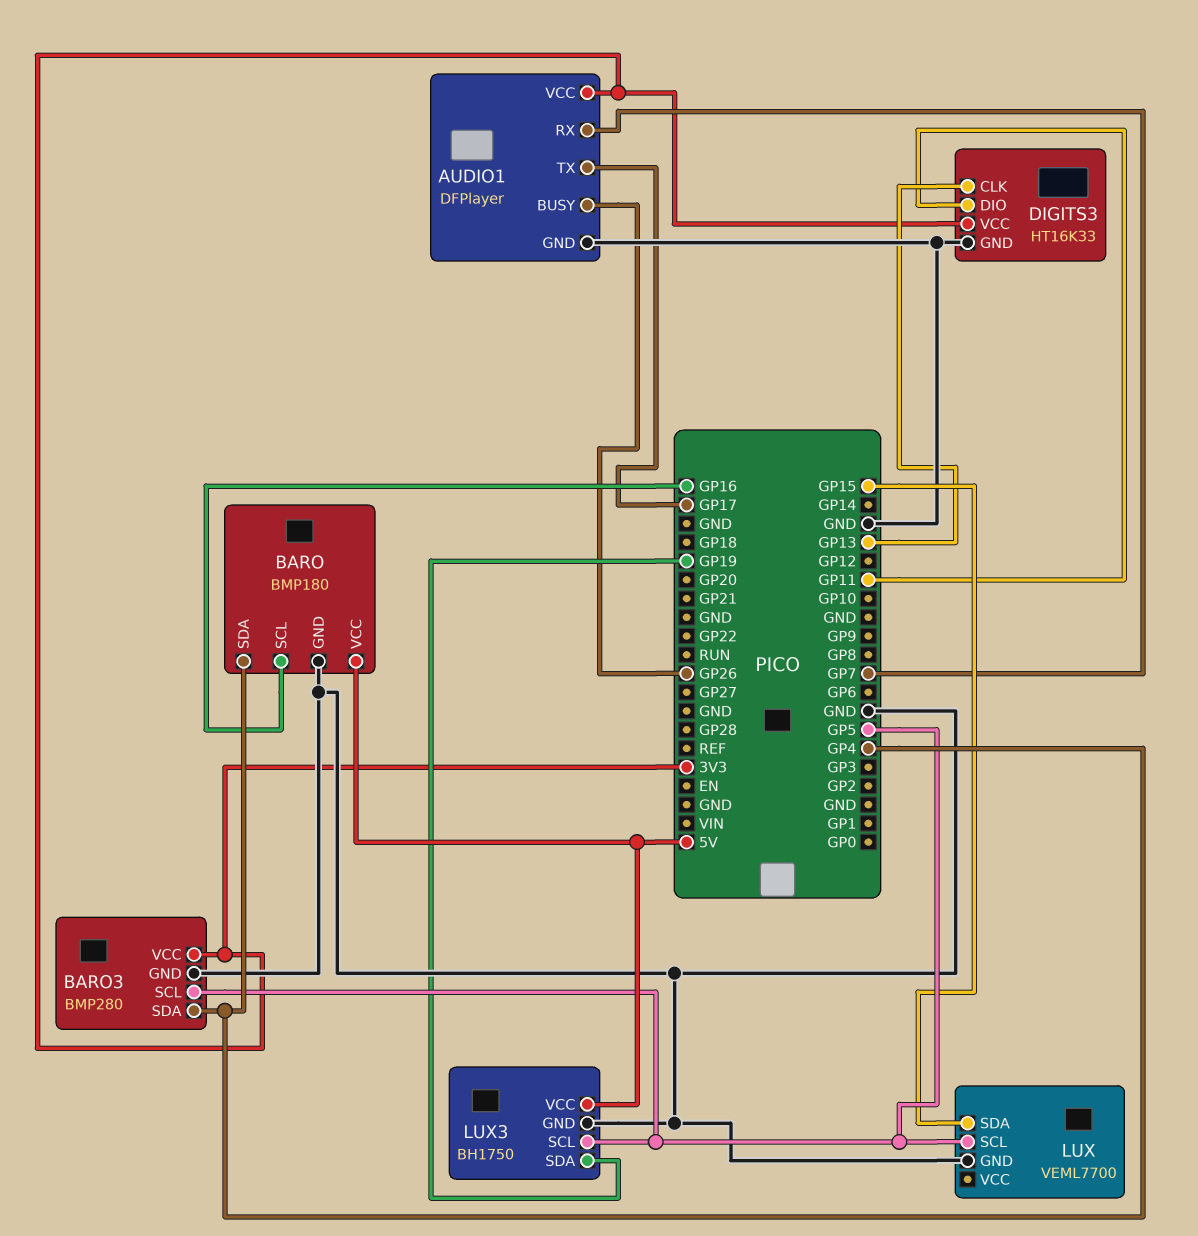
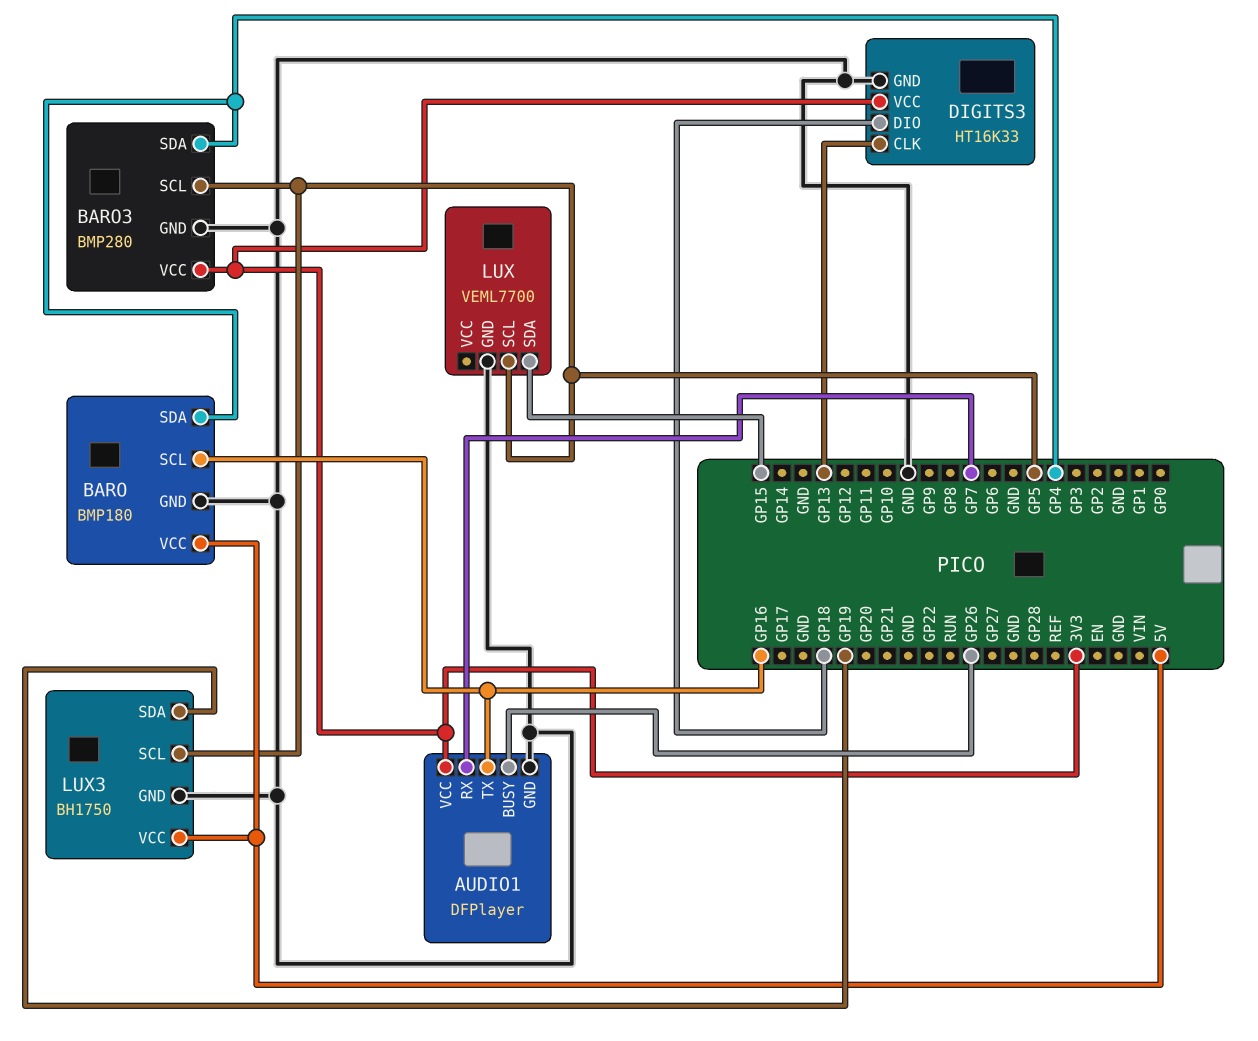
AUDIO1 pin TX: GP17 -> GP16
DIGITS3 pin DIO: GP11 -> GP18

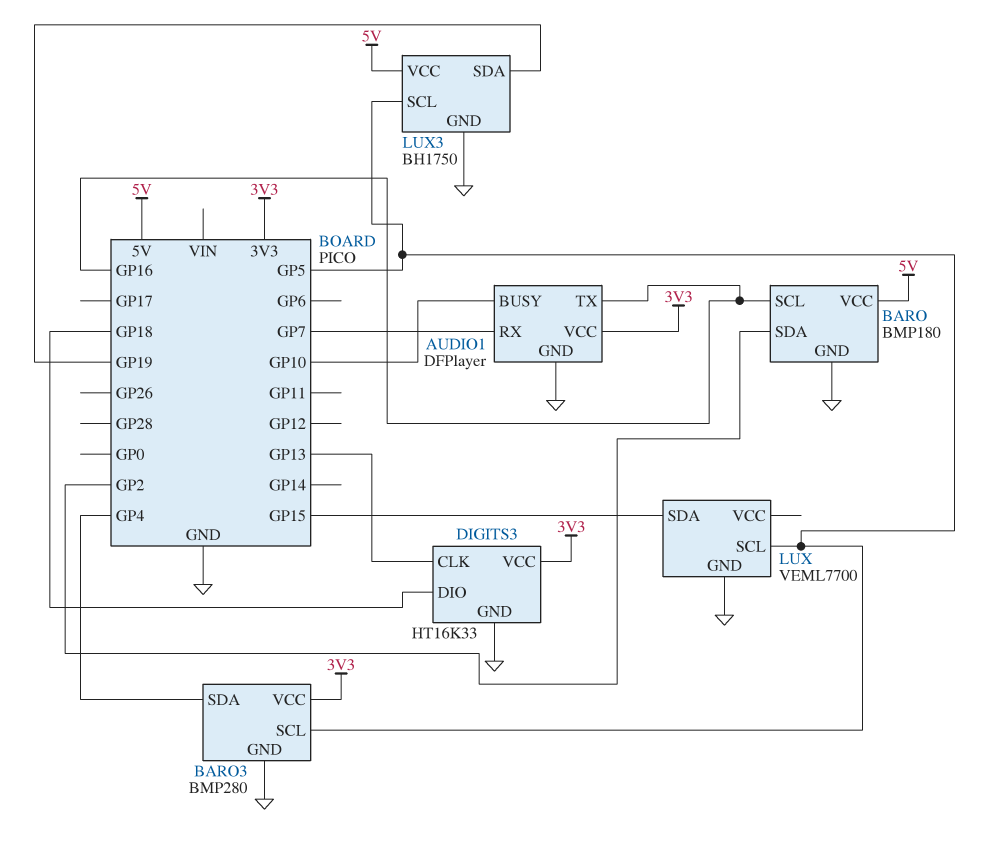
AUDIO1 pin BUSY: GP26 -> GP10
BARO pin SDA: GP4 -> GP2

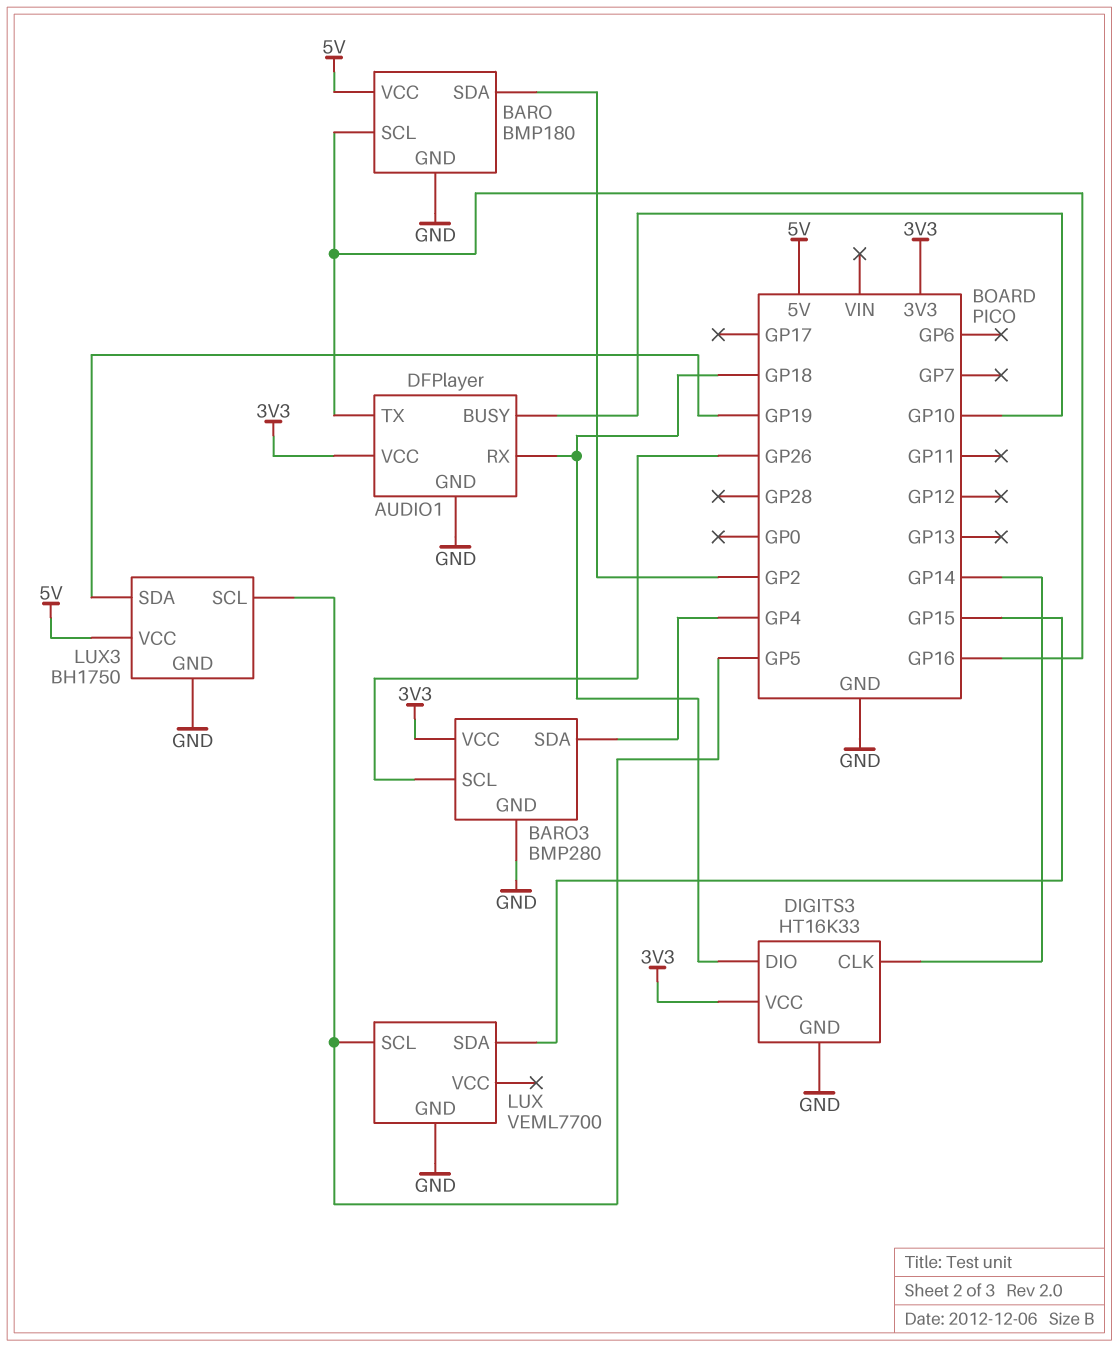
AUDIO1 pin RX: GP7 -> GP18
BARO3 pin SCL: GP5 -> GP26
DIGITS3 pin CLK: GP13 -> GP14

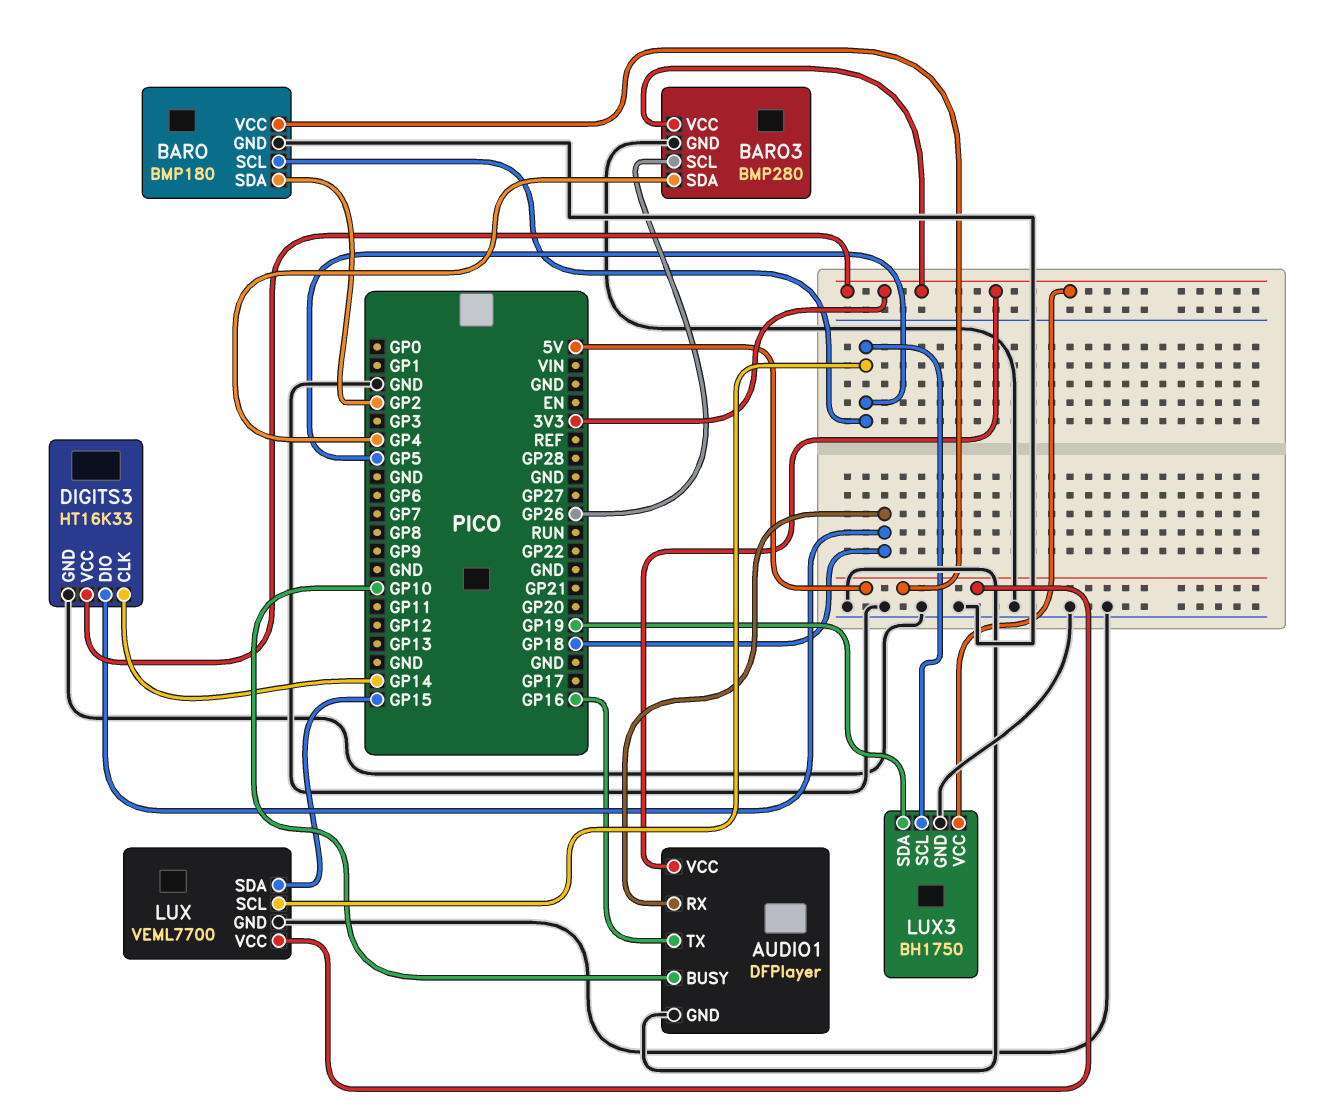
BARO pin SCL: GP16 -> GP5
LUX pin VCC: none -> 5V
LUX3 pin VCC: 5V -> 3V3

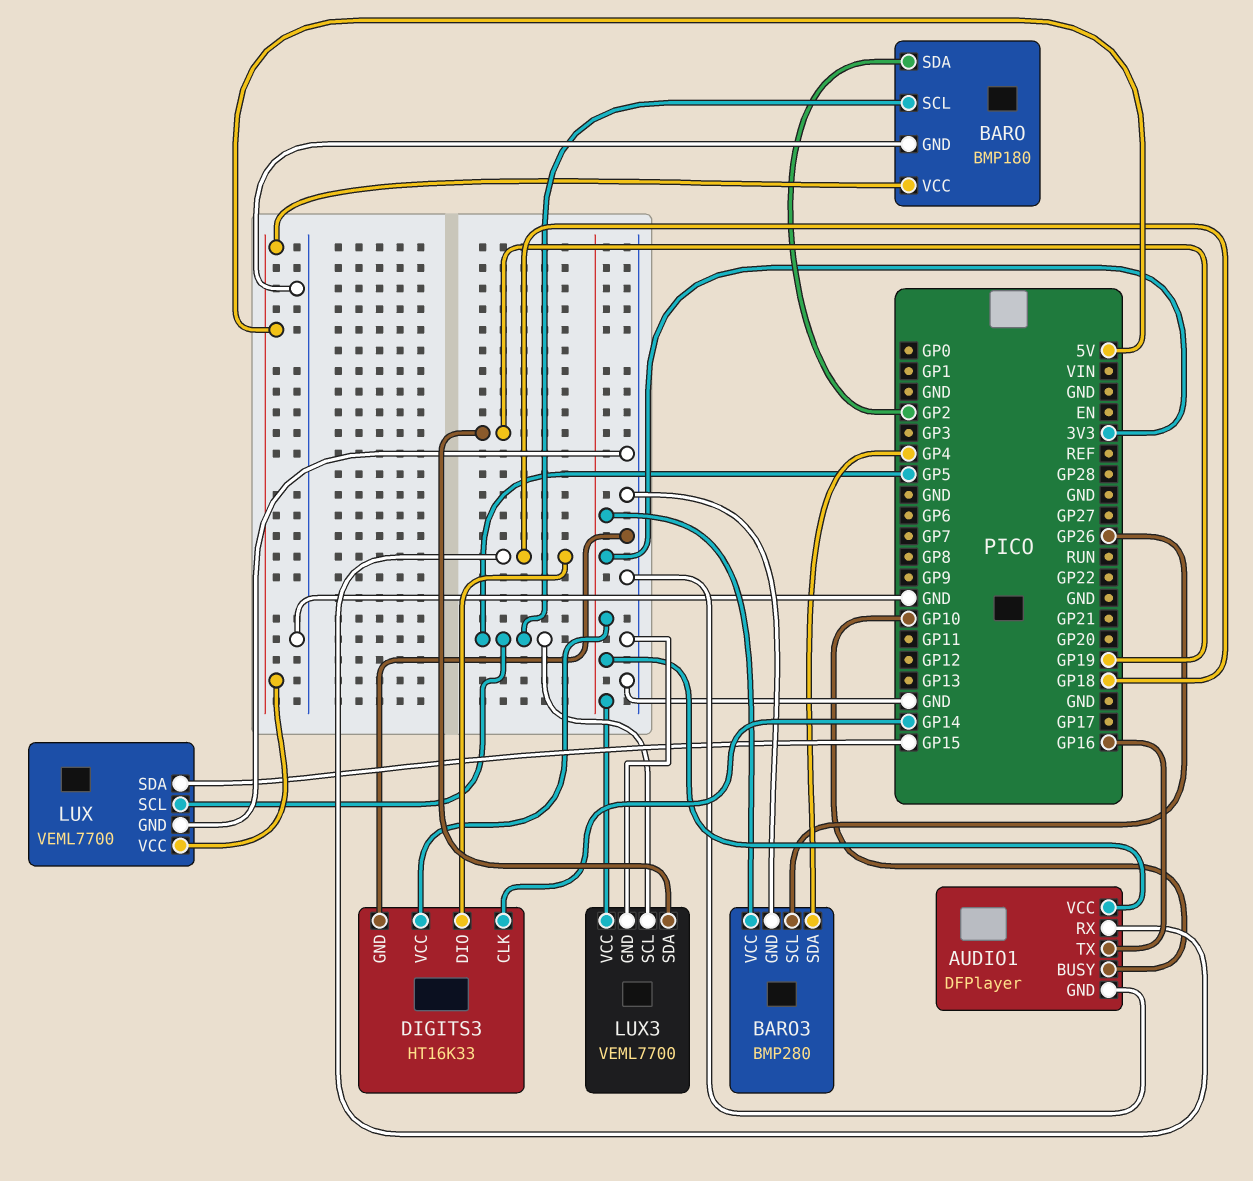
LUX3: BH1750 -> VEML7700

